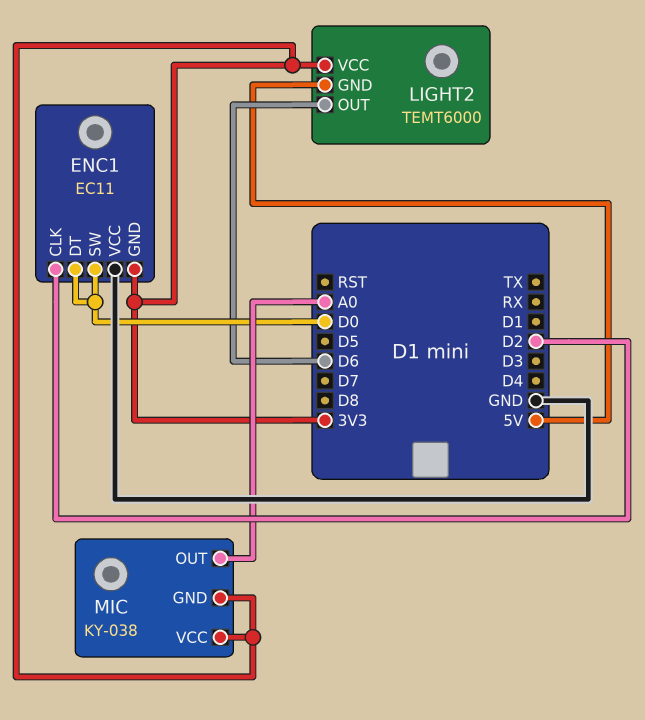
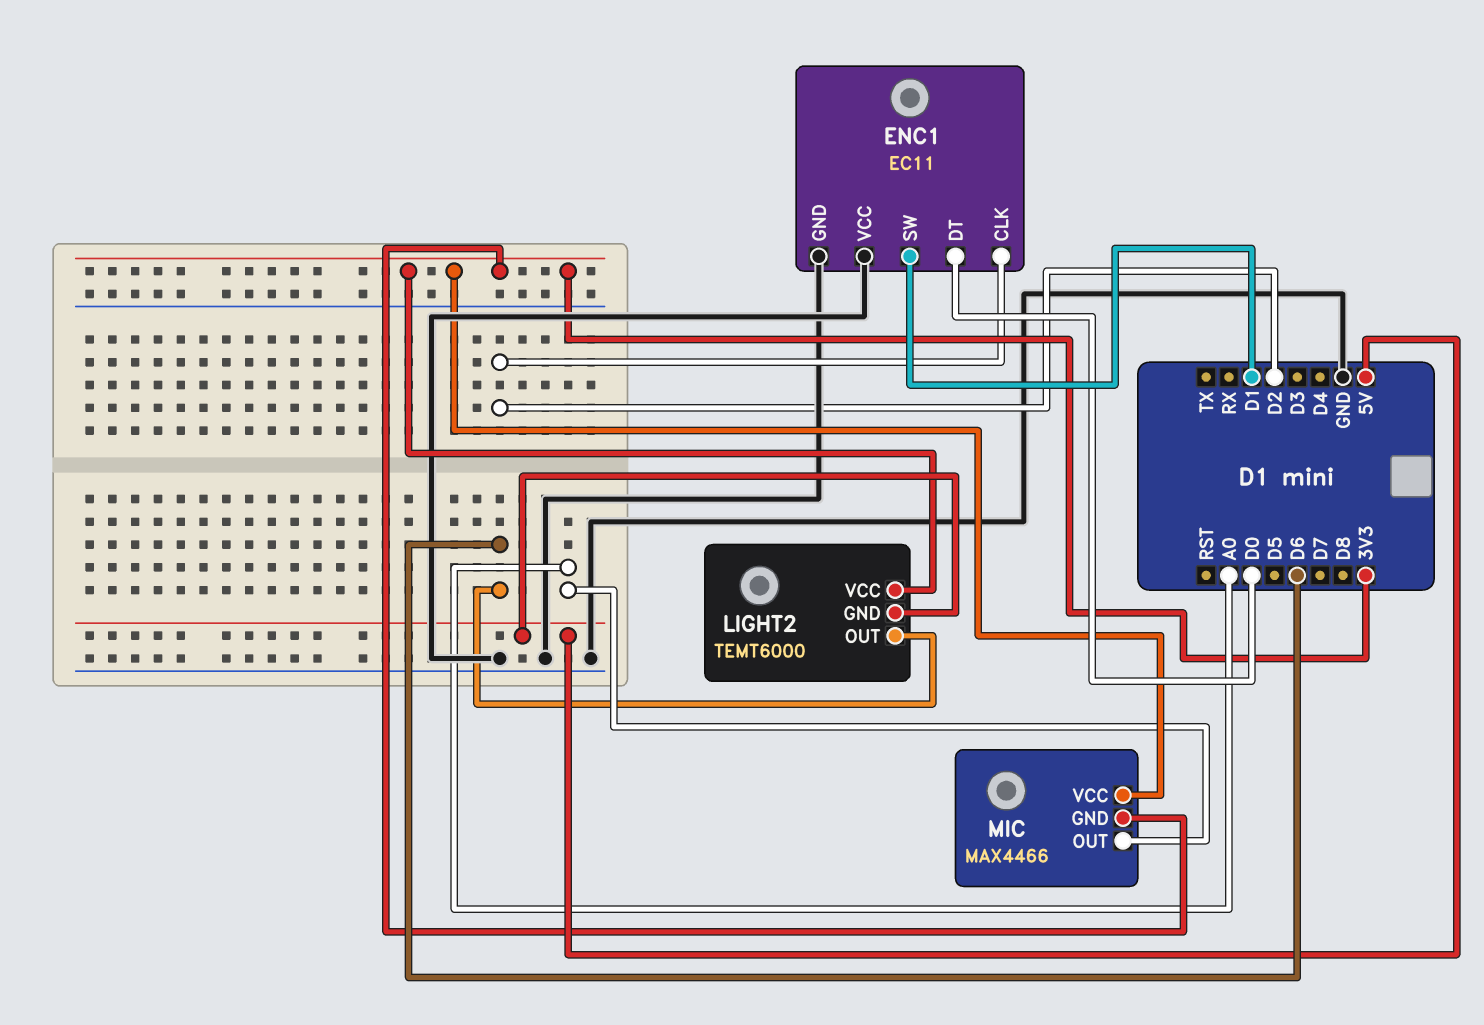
ENC1 pin GND: 3V3 -> GND
ENC1 pin SW: D0 -> D1
MIC: KY-038 -> MAX4466

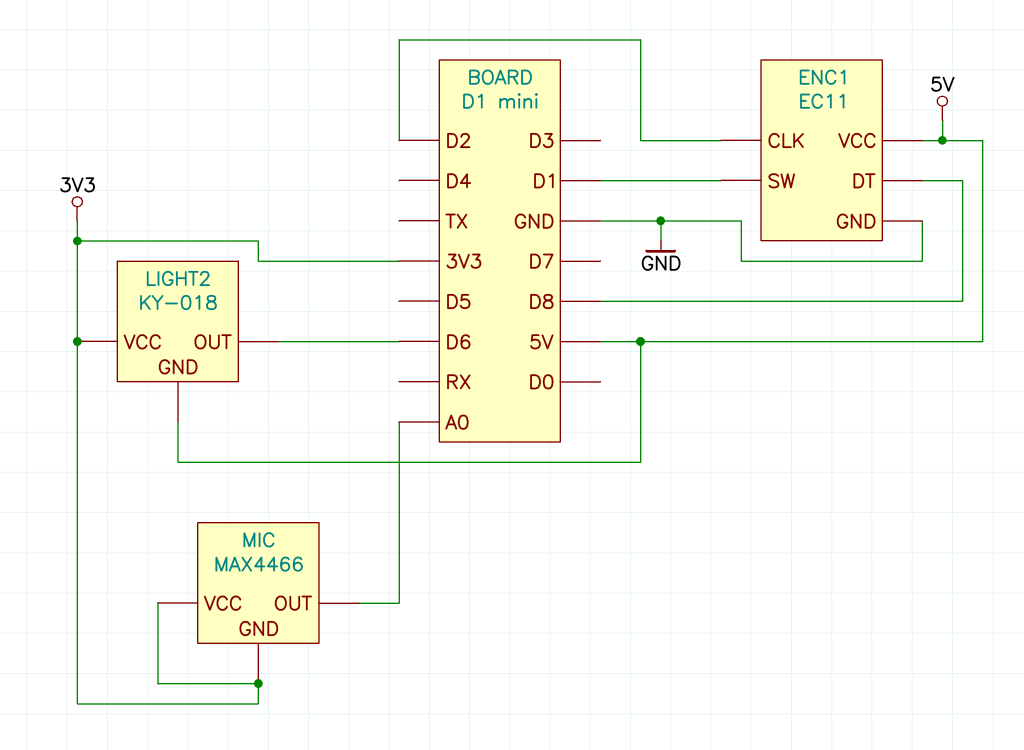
ENC1 pin DT: D0 -> D8
ENC1 pin VCC: GND -> 5V
LIGHT2: TEMT6000 -> KY-018

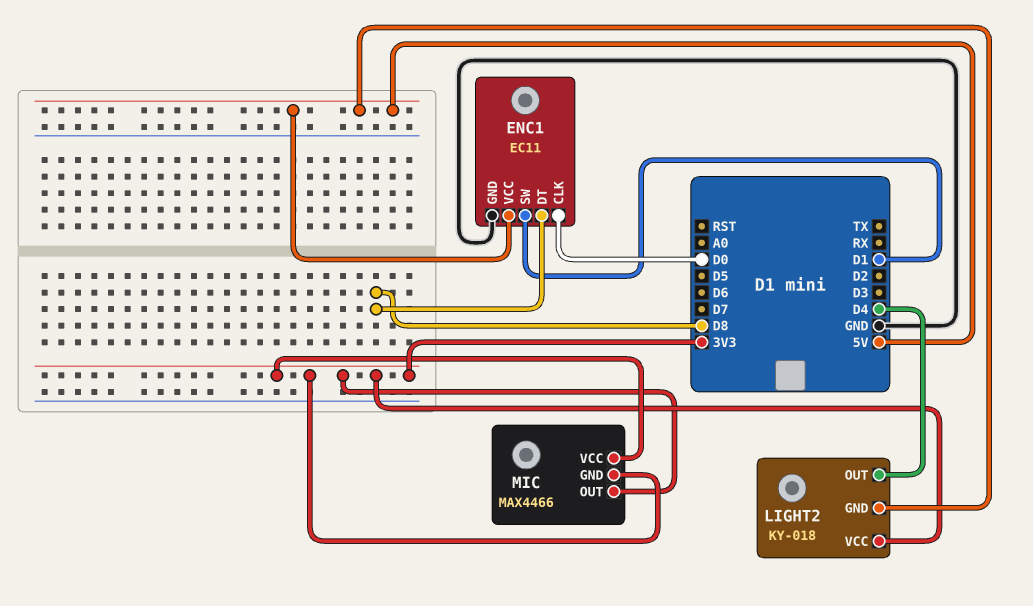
ENC1 pin CLK: D2 -> D0
LIGHT2 pin OUT: D6 -> D4
MIC pin OUT: A0 -> 3V3

